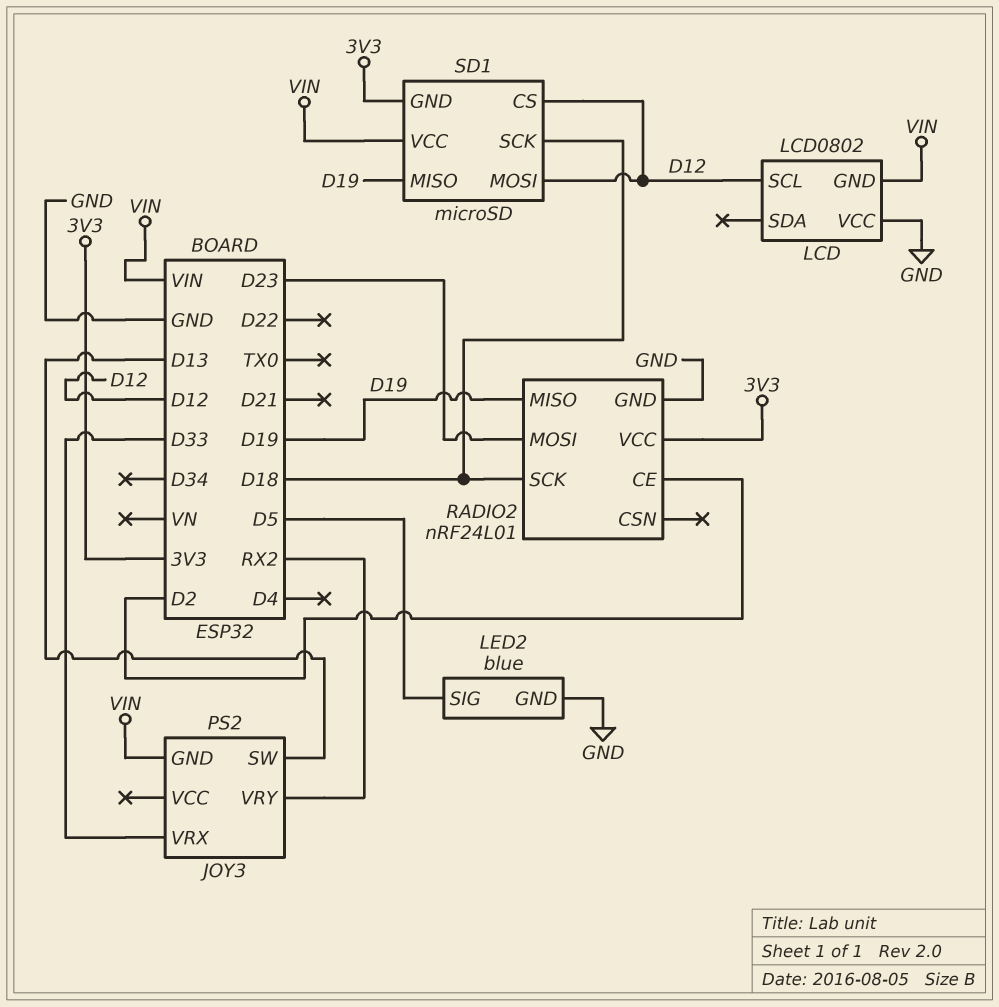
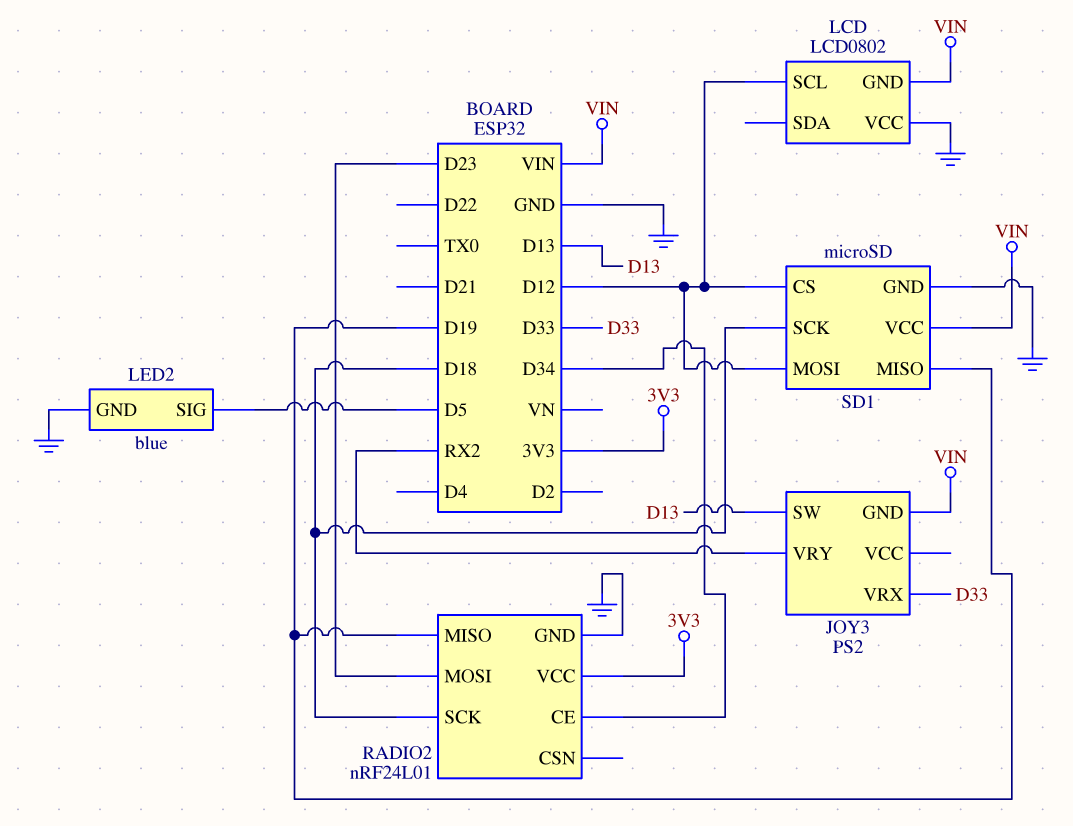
RADIO2 pin CE: D2 -> D34
SD1 pin GND: 3V3 -> GND

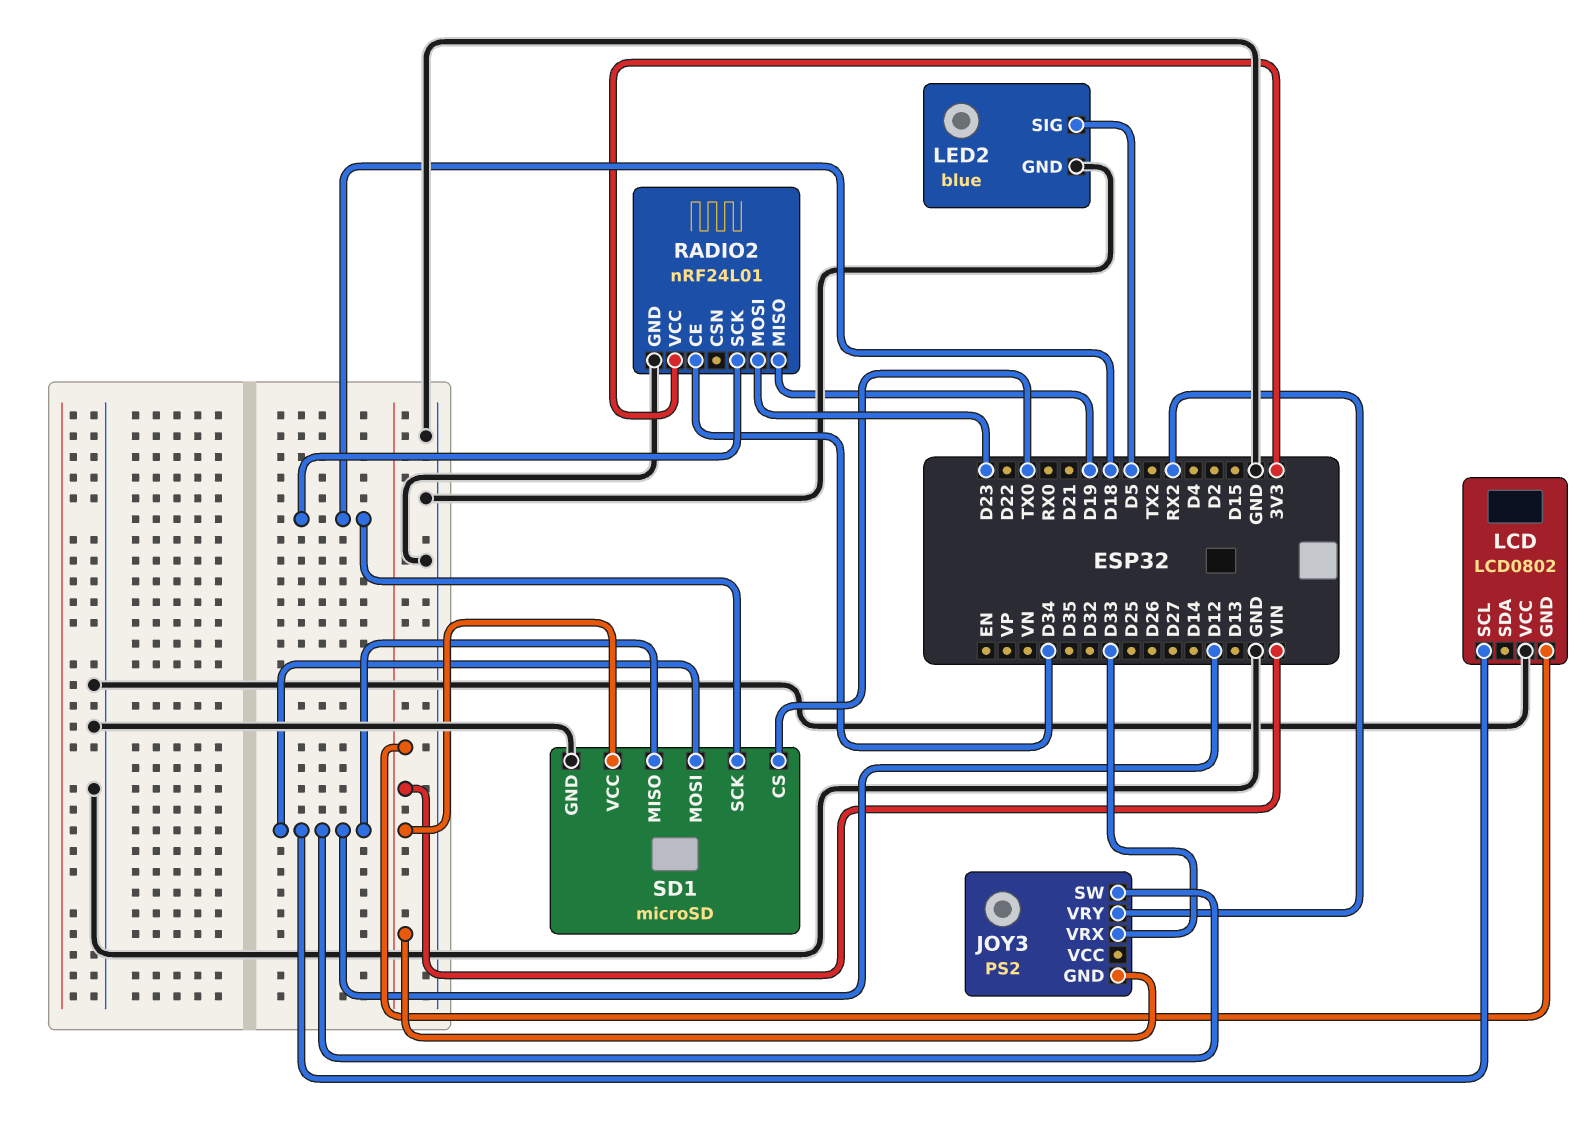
JOY3 pin SW: D13 -> D12
SD1 pin CS: D12 -> TX0
SD1 pin MISO: D19 -> D12

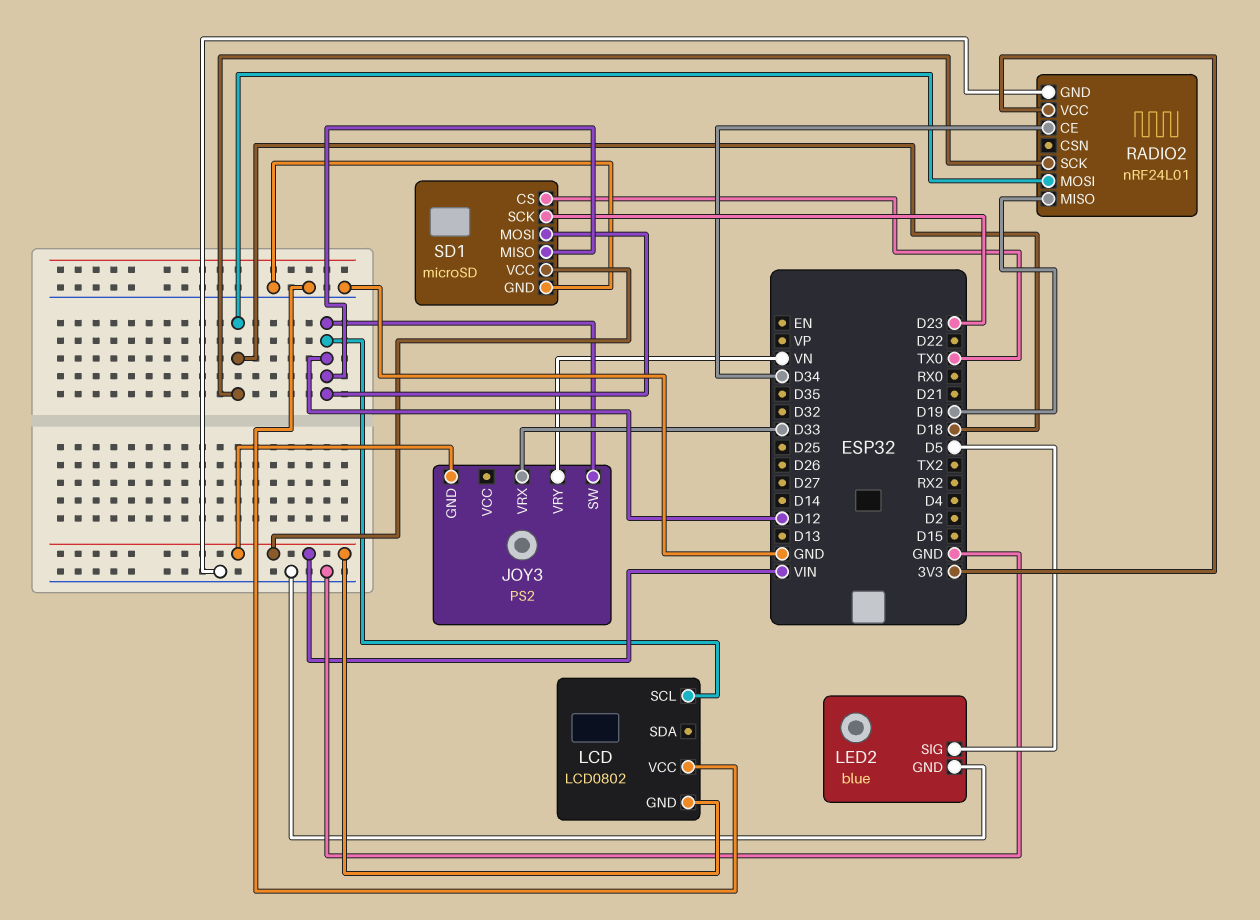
JOY3 pin VRY: RX2 -> VN
RADIO2 pin MOSI: D23 -> D18
SD1 pin SCK: D18 -> D23

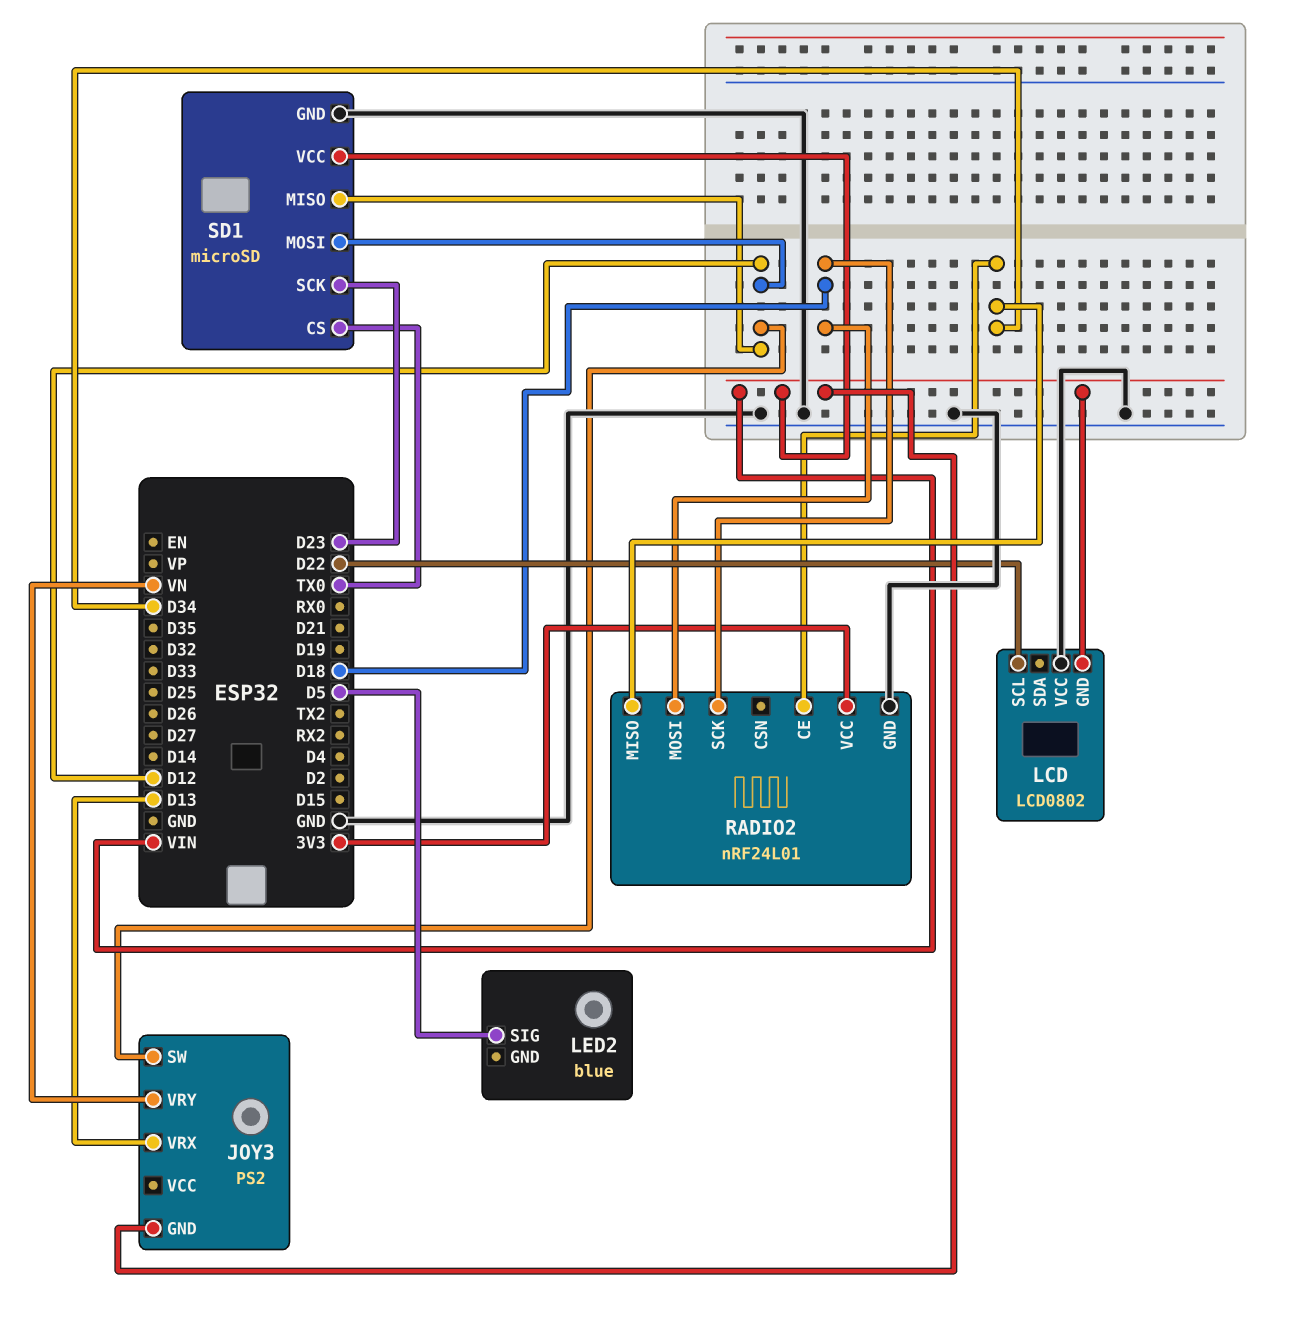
JOY3 pin VRX: D33 -> D13
LCD pin SCL: D12 -> D22
LED2 pin GND: GND -> none
RADIO2 pin MISO: D19 -> D34

